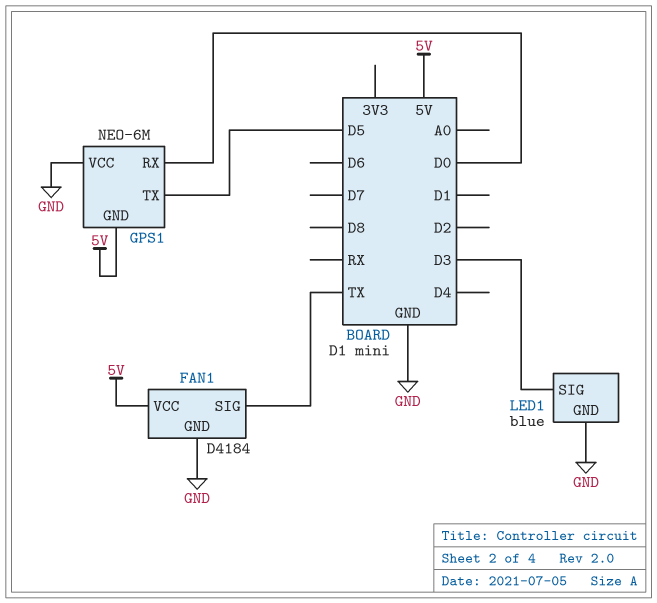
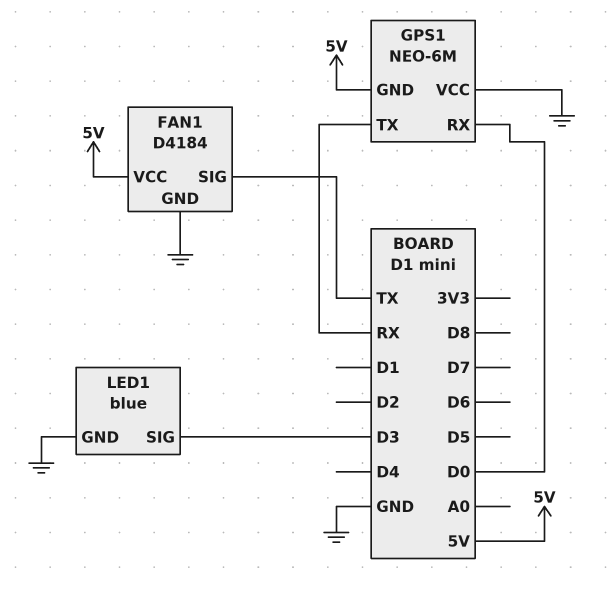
GPS1 pin TX: D5 -> RX

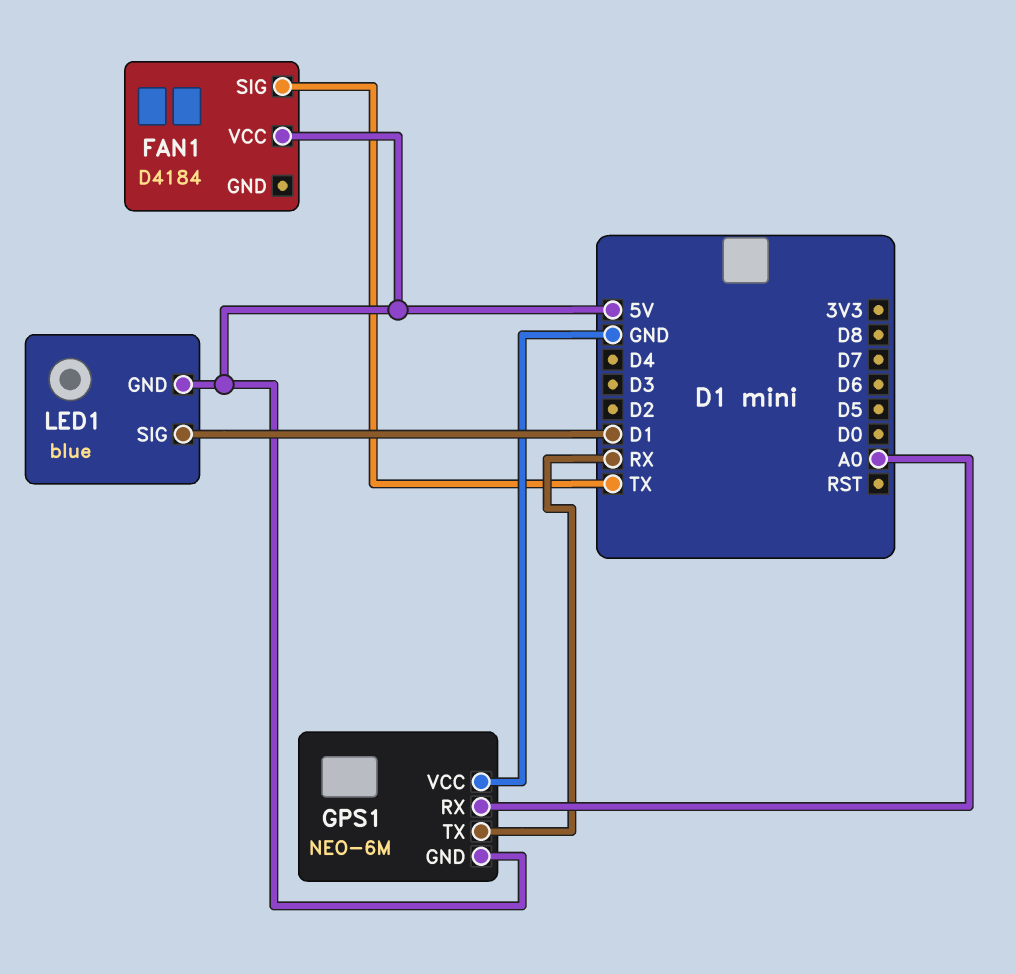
FAN1 pin GND: GND -> none
GPS1 pin RX: D0 -> A0
LED1 pin GND: GND -> 5V
LED1 pin SIG: D3 -> D1

